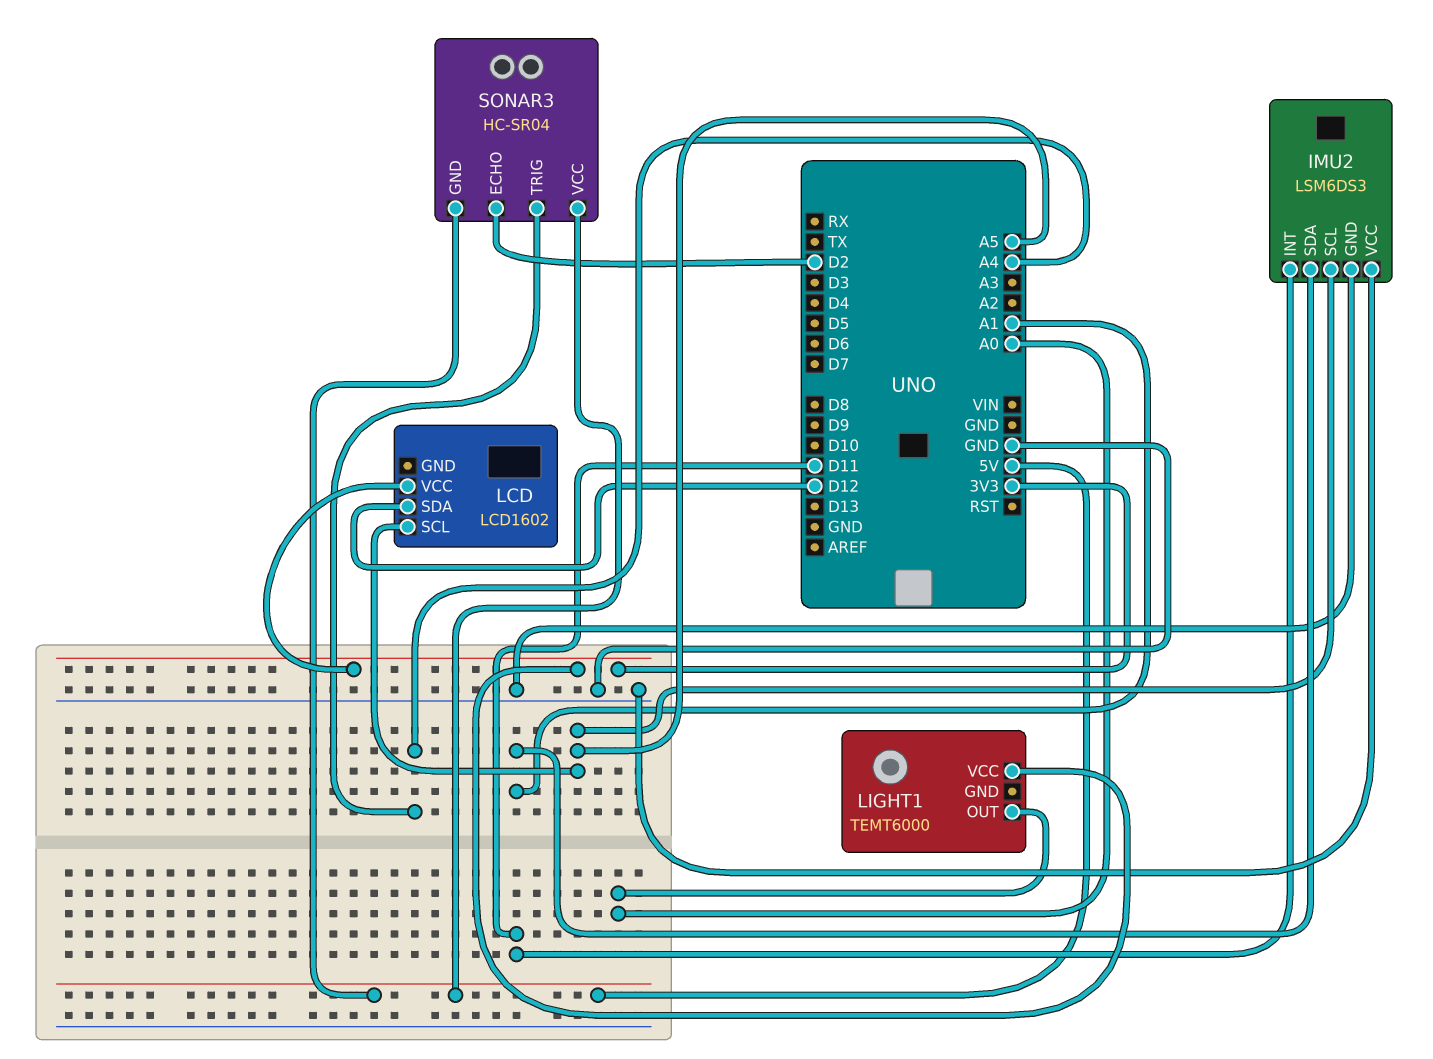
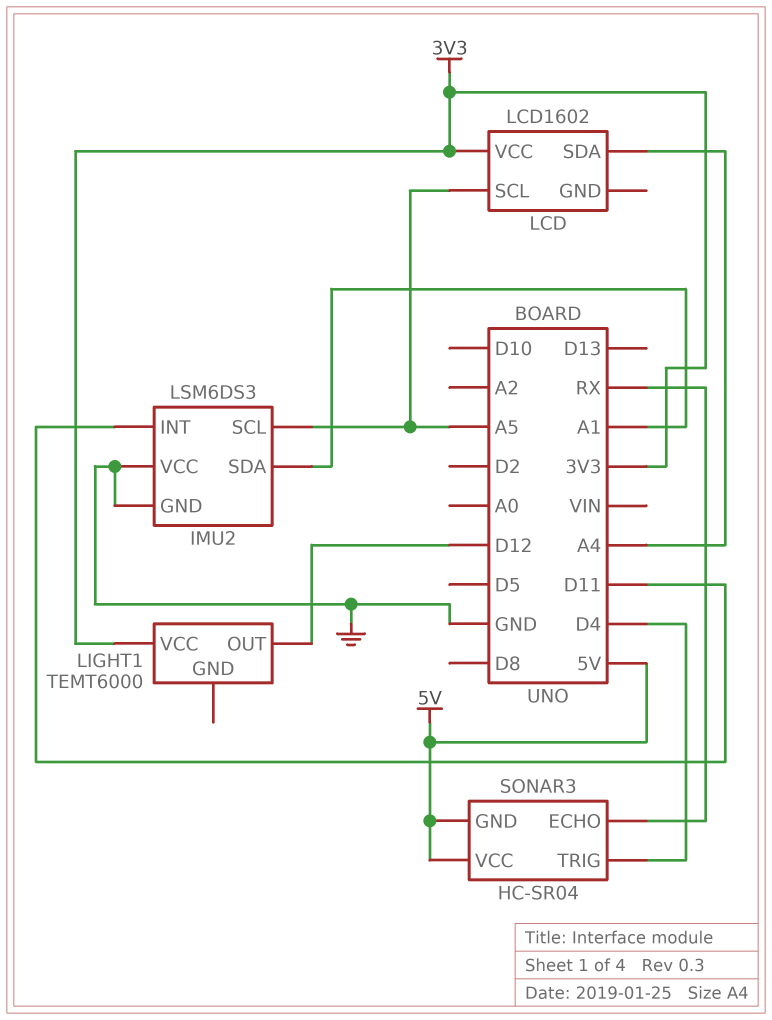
LCD pin SDA: D12 -> A4
LIGHT1 pin OUT: A0 -> D12
SONAR3 pin ECHO: D2 -> RX
SONAR3 pin TRIG: A4 -> D4

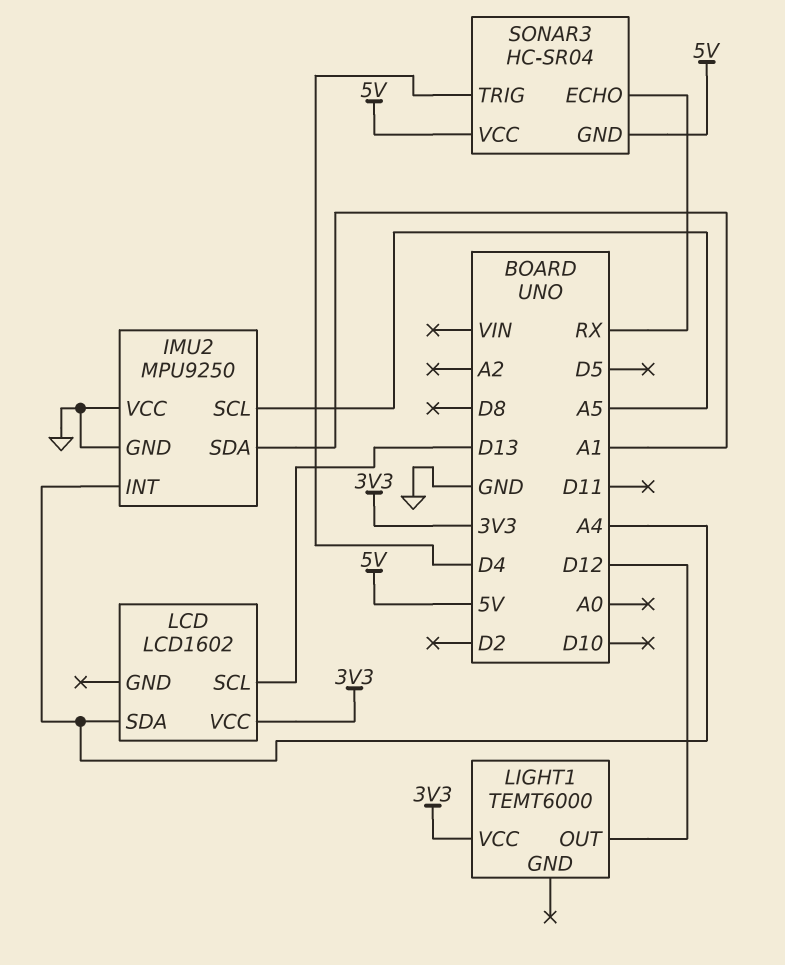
IMU2: LSM6DS3 -> MPU9250
IMU2 pin INT: D11 -> A4
LCD pin SCL: A5 -> D13

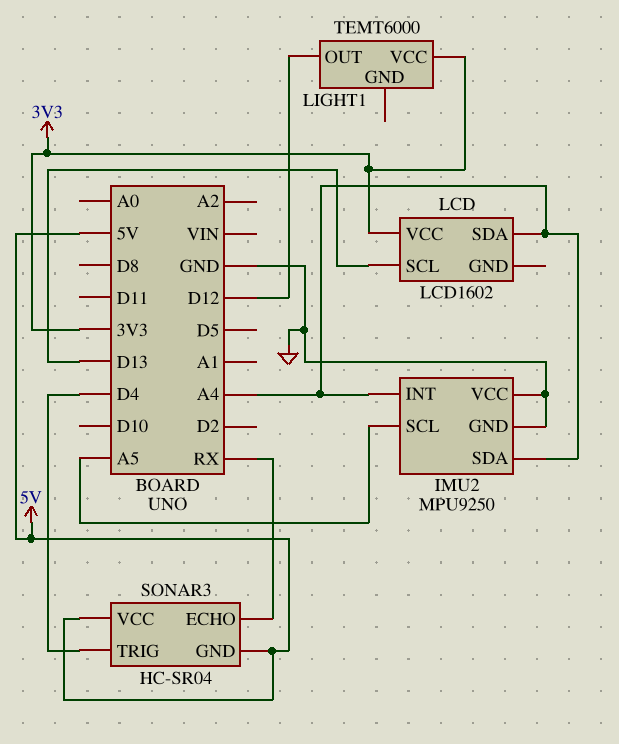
IMU2 pin SDA: A1 -> A4

